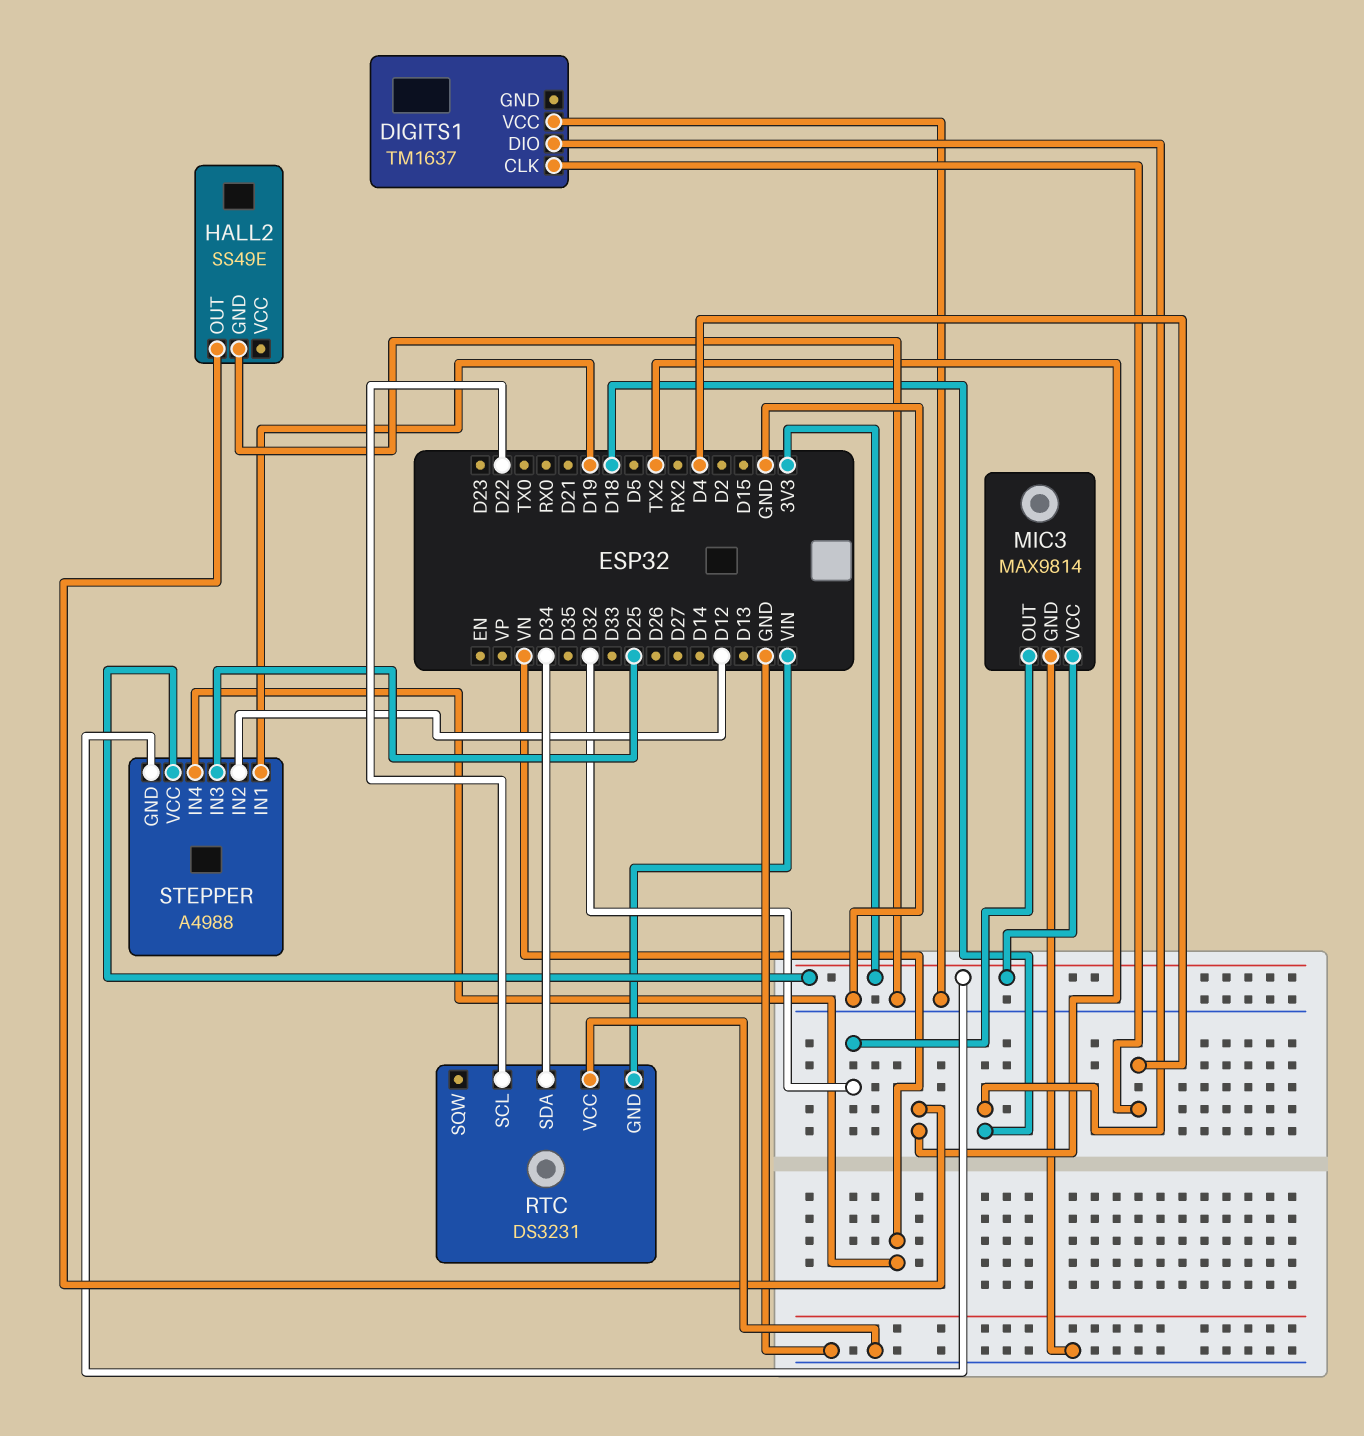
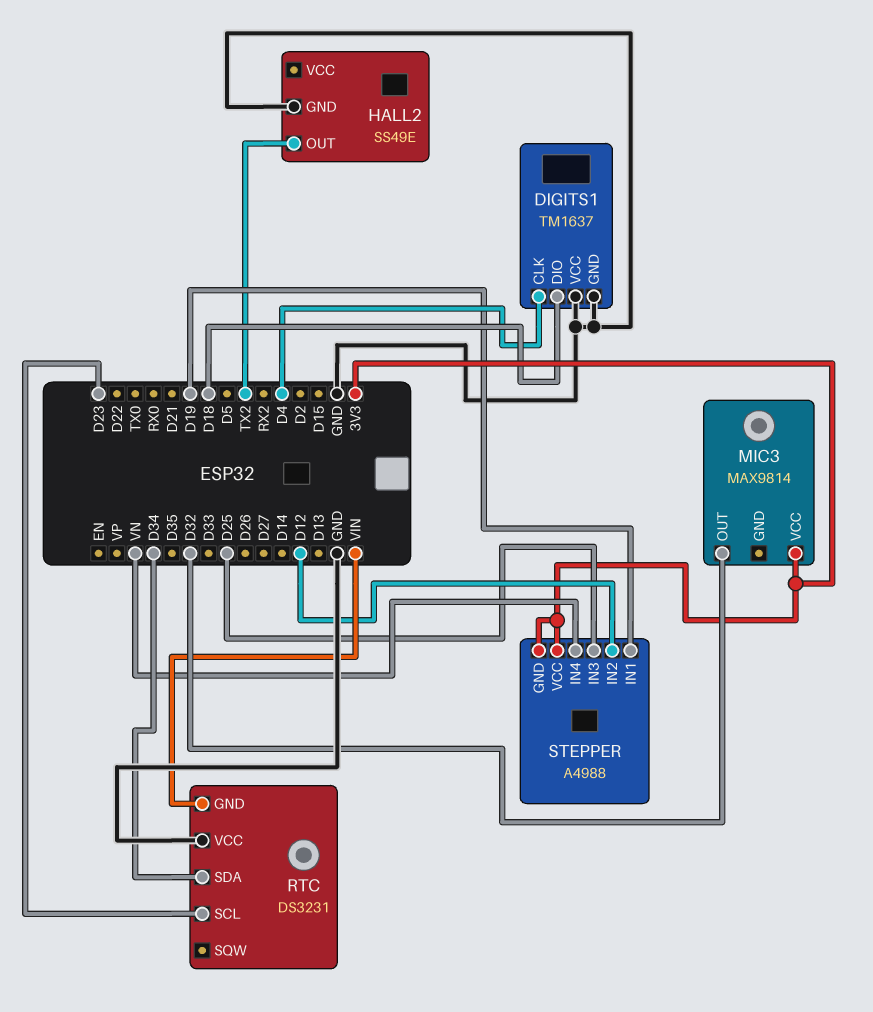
DIGITS1 pin GND: none -> GND
MIC3 pin GND: GND -> none
RTC pin SCL: D22 -> D23

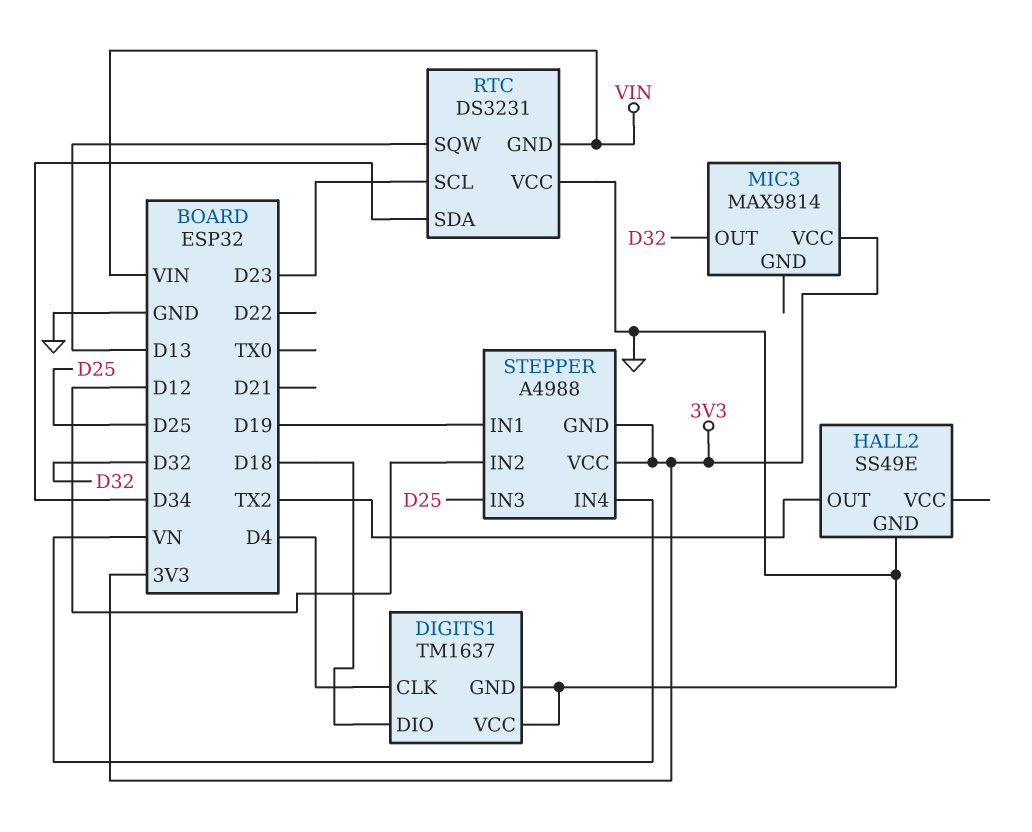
RTC pin SQW: none -> D13

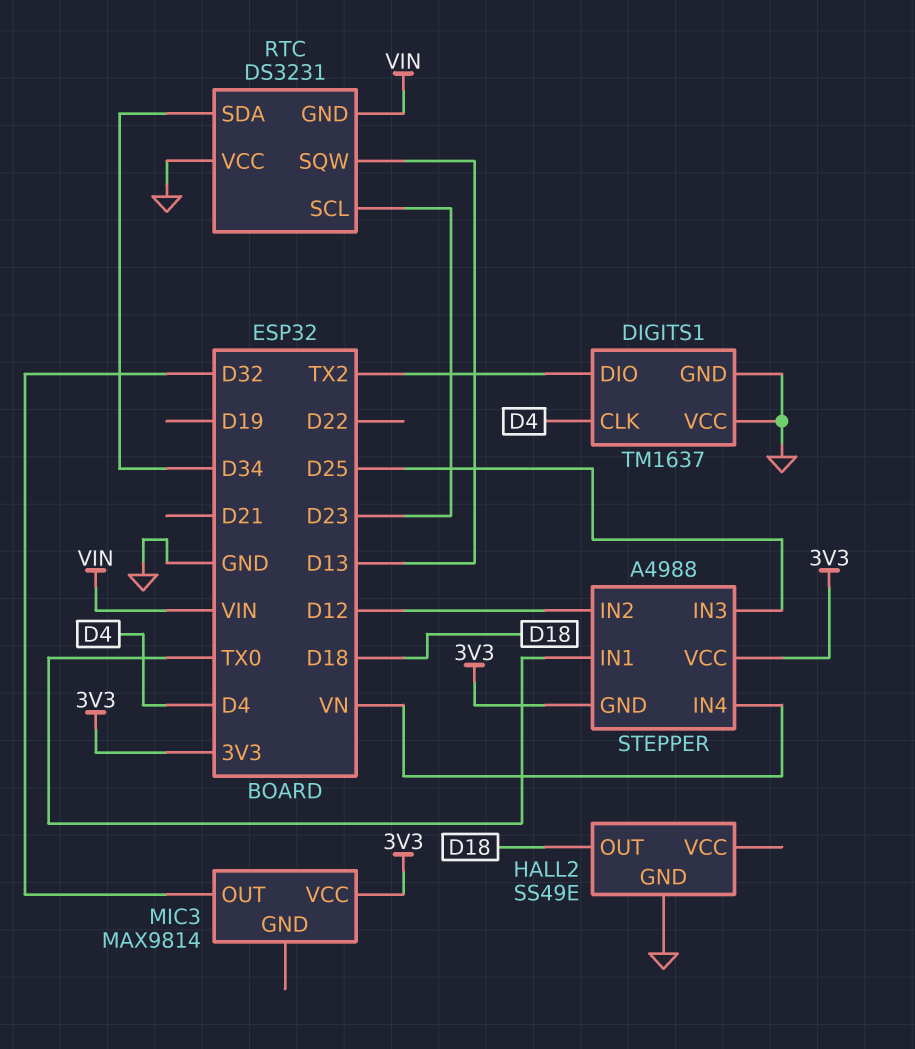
DIGITS1 pin DIO: D18 -> TX2
HALL2 pin OUT: TX2 -> D18
STEPPER pin IN1: D19 -> TX0

